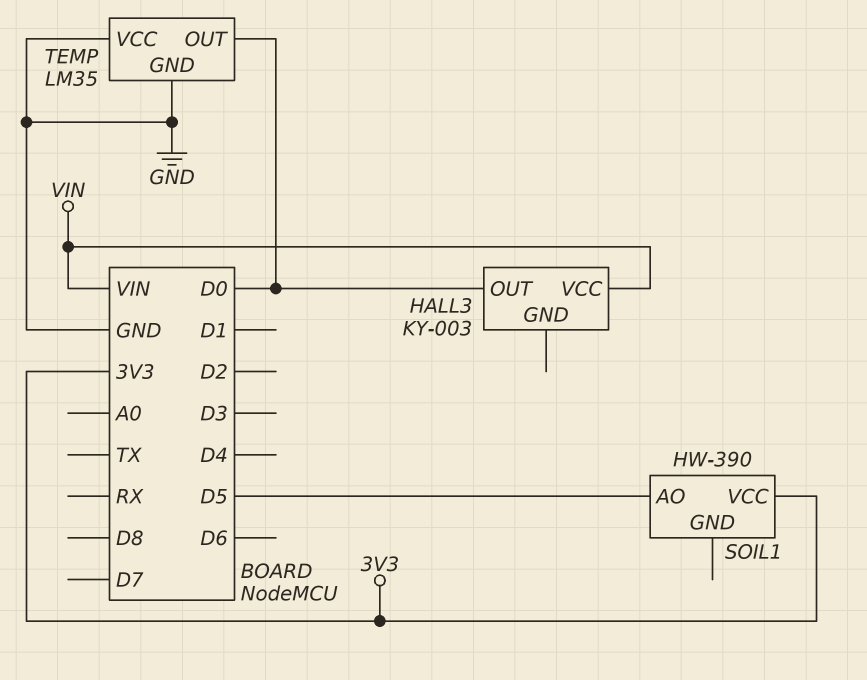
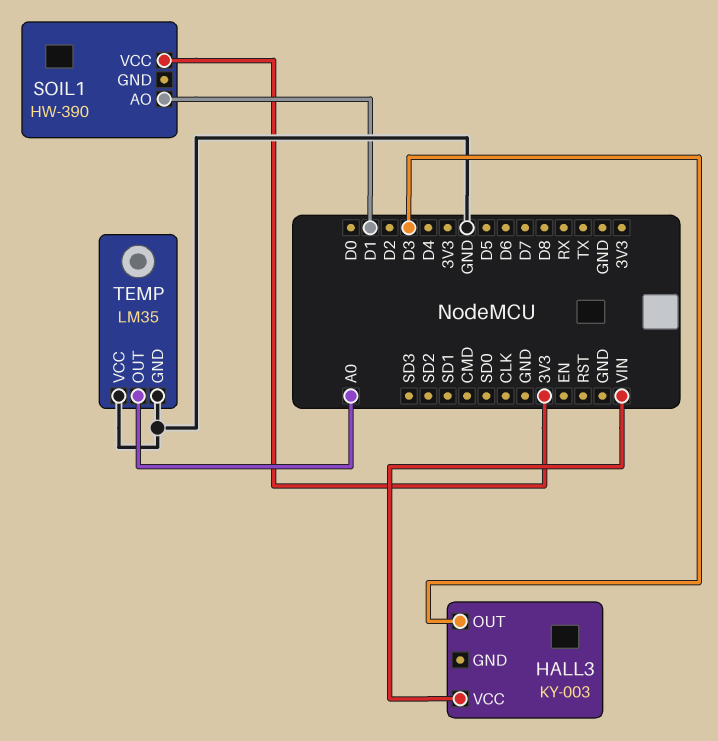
HALL3 pin OUT: D0 -> D3
SOIL1 pin AO: D5 -> D1
TEMP pin OUT: D0 -> A0

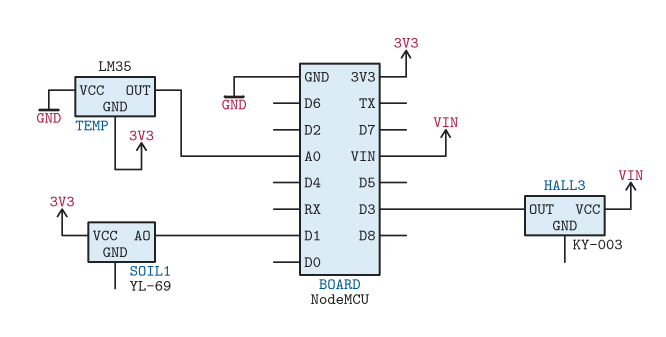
SOIL1: HW-390 -> YL-69
TEMP pin GND: GND -> 3V3

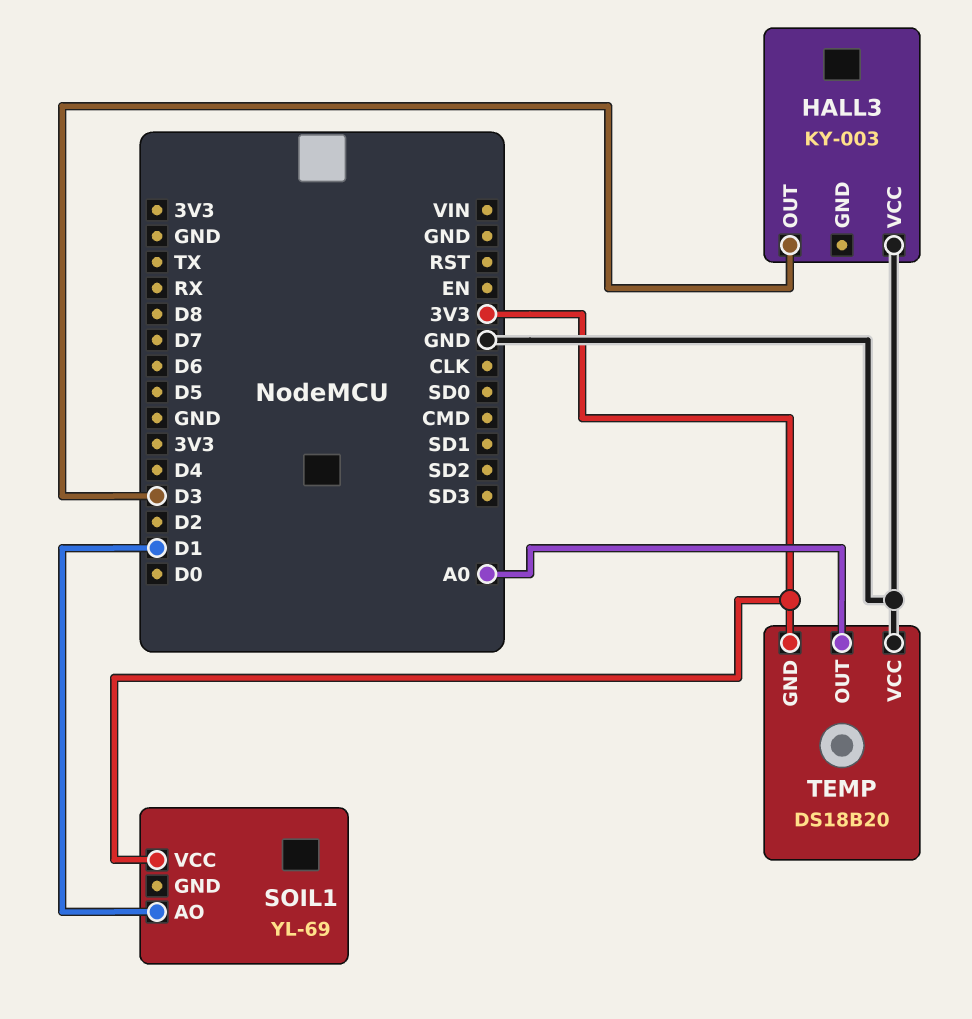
HALL3 pin VCC: VIN -> GND
TEMP: LM35 -> DS18B20

